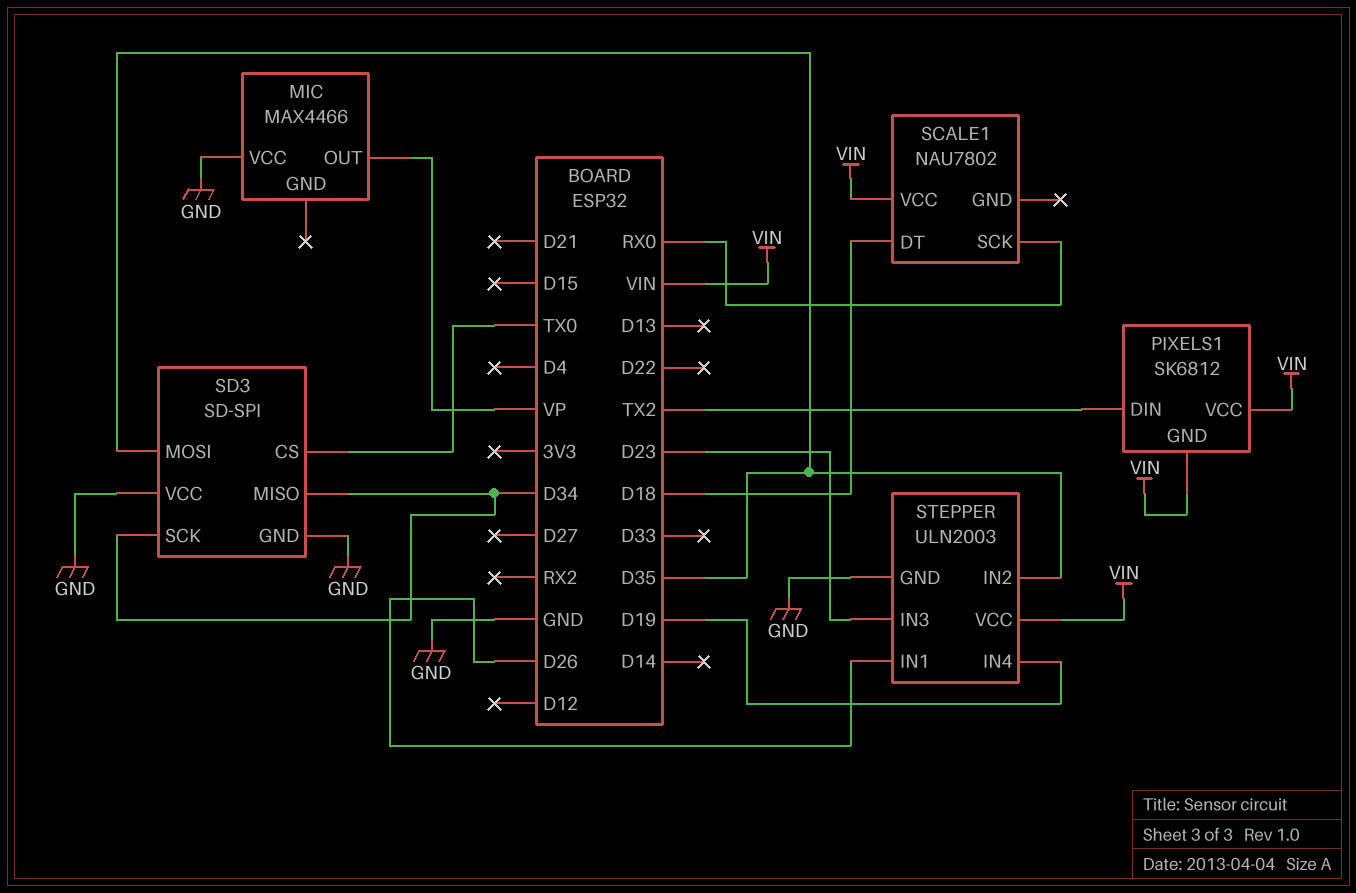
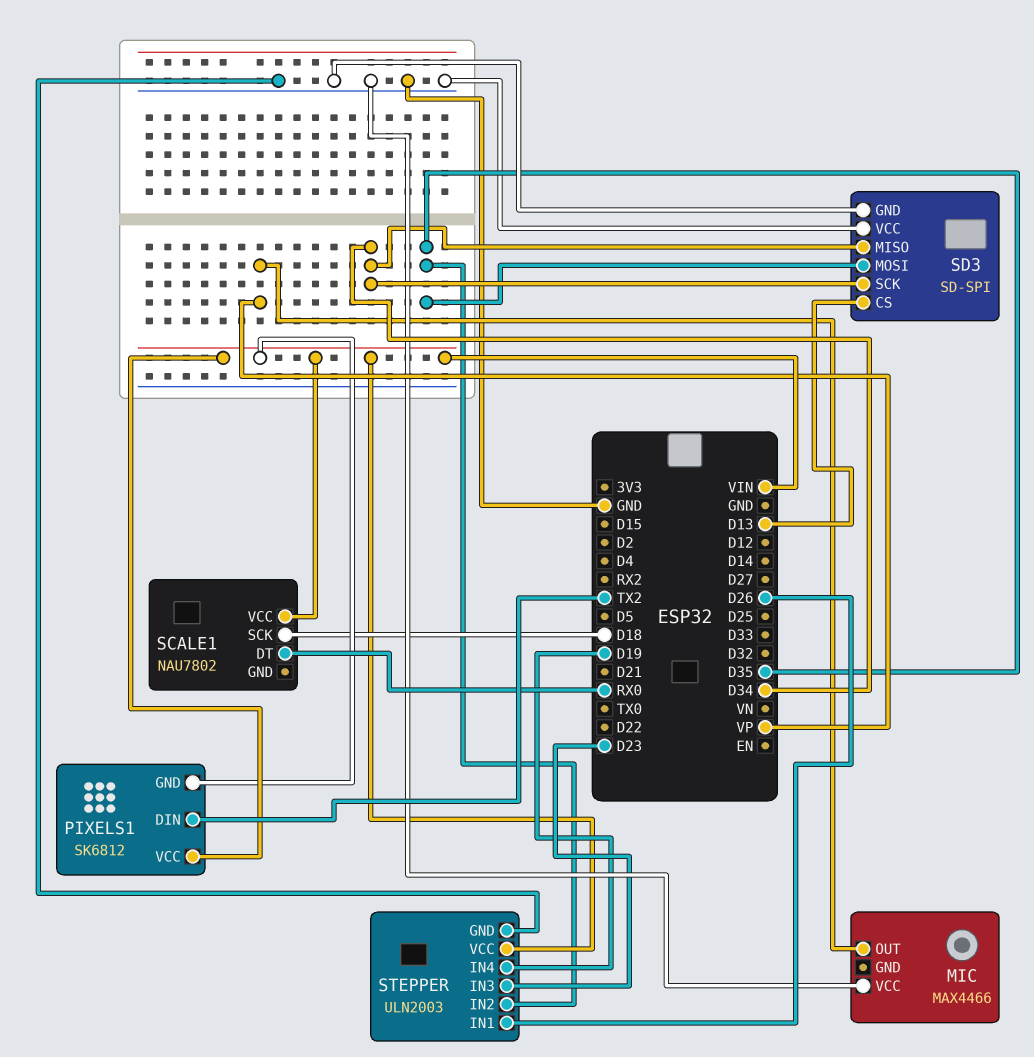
SCALE1 pin DT: D18 -> RX0
SCALE1 pin SCK: RX0 -> D18
SD3 pin CS: TX0 -> D13

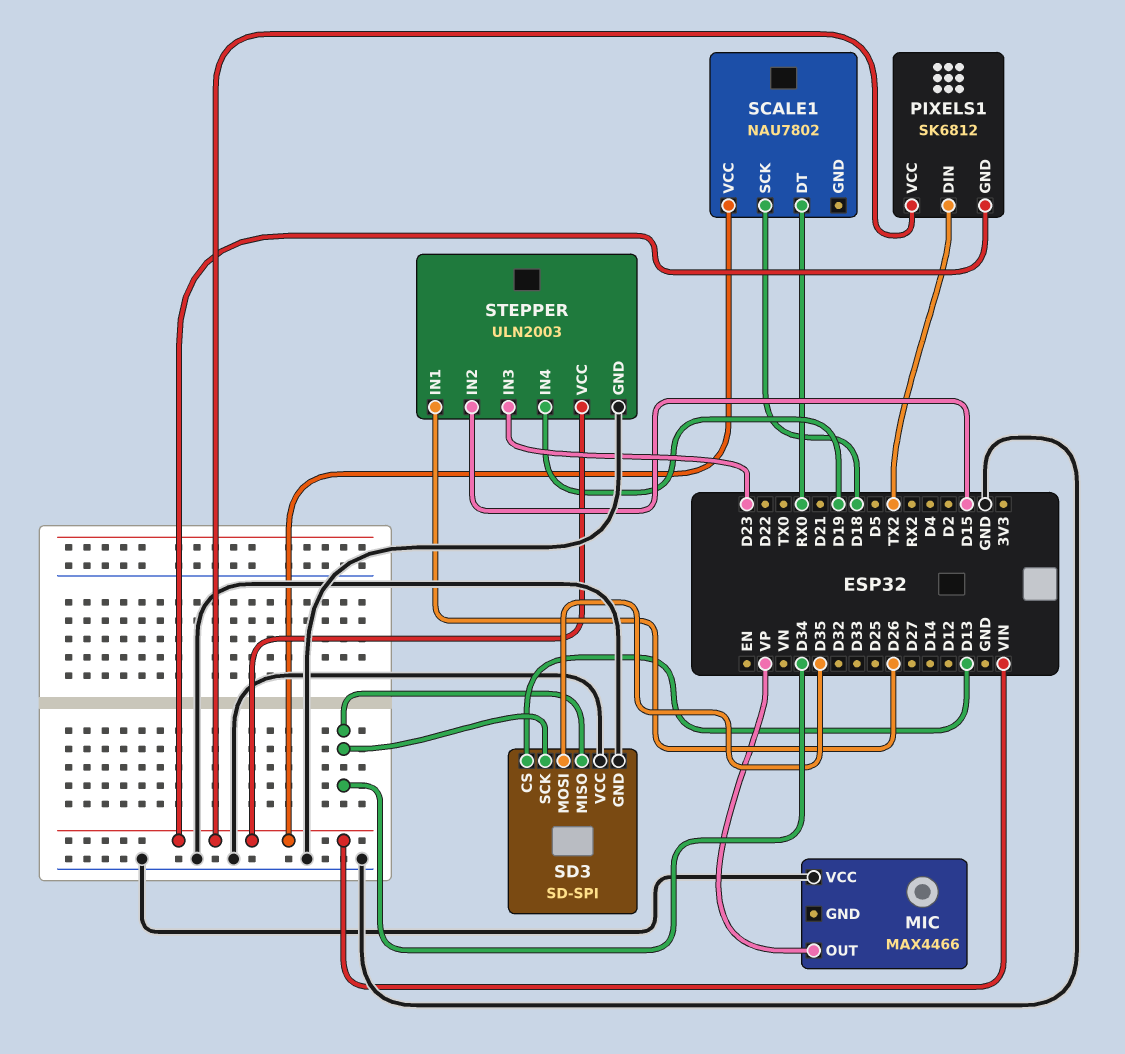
STEPPER pin IN2: D35 -> D15

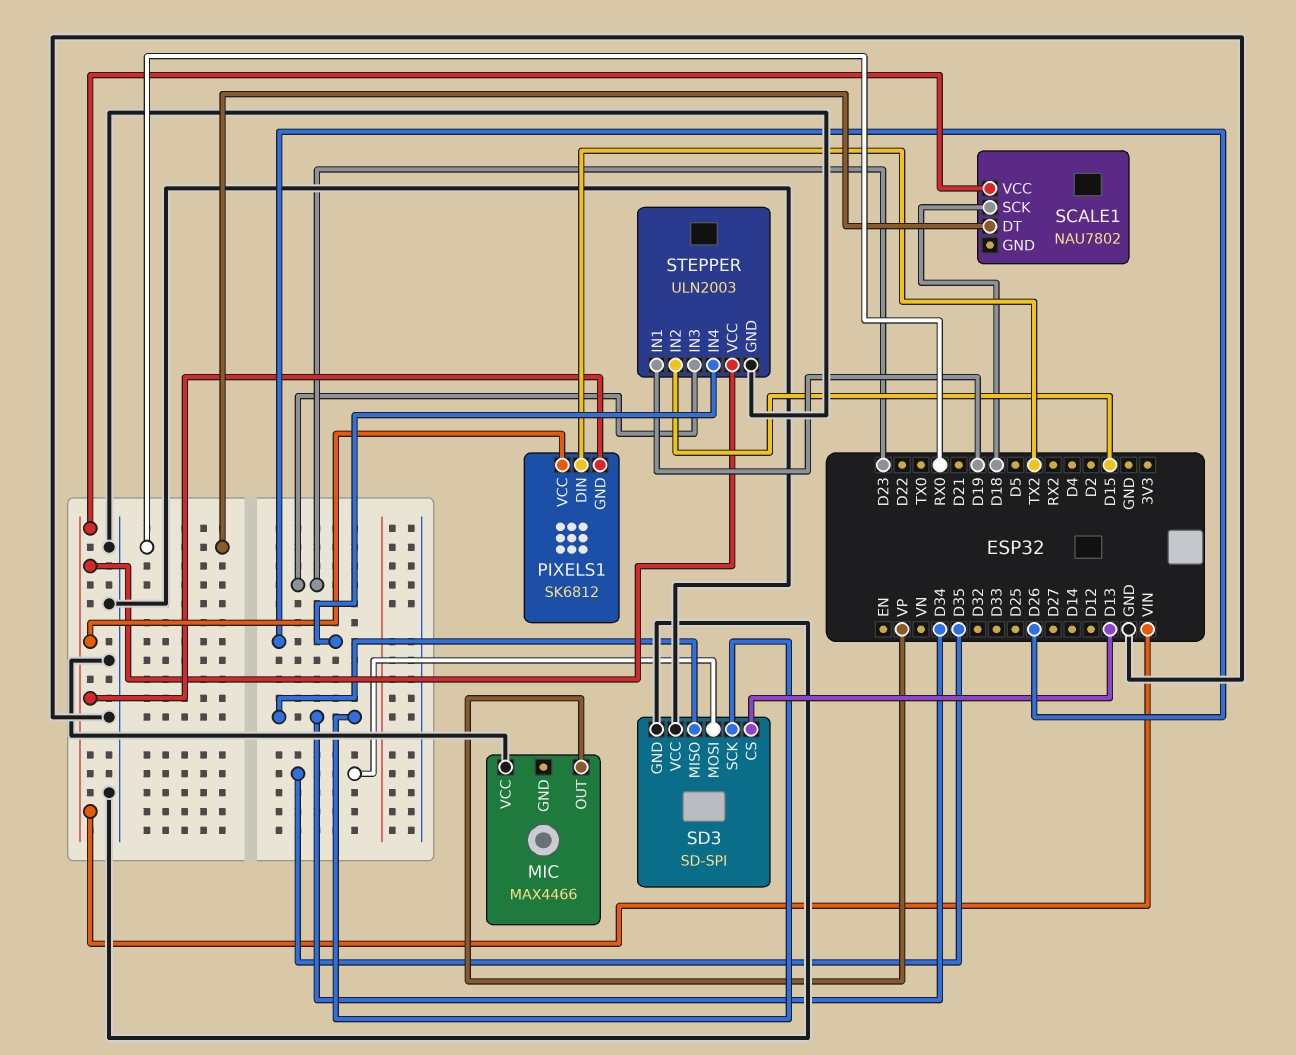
STEPPER pin IN1: D26 -> D19
STEPPER pin IN4: D19 -> D26

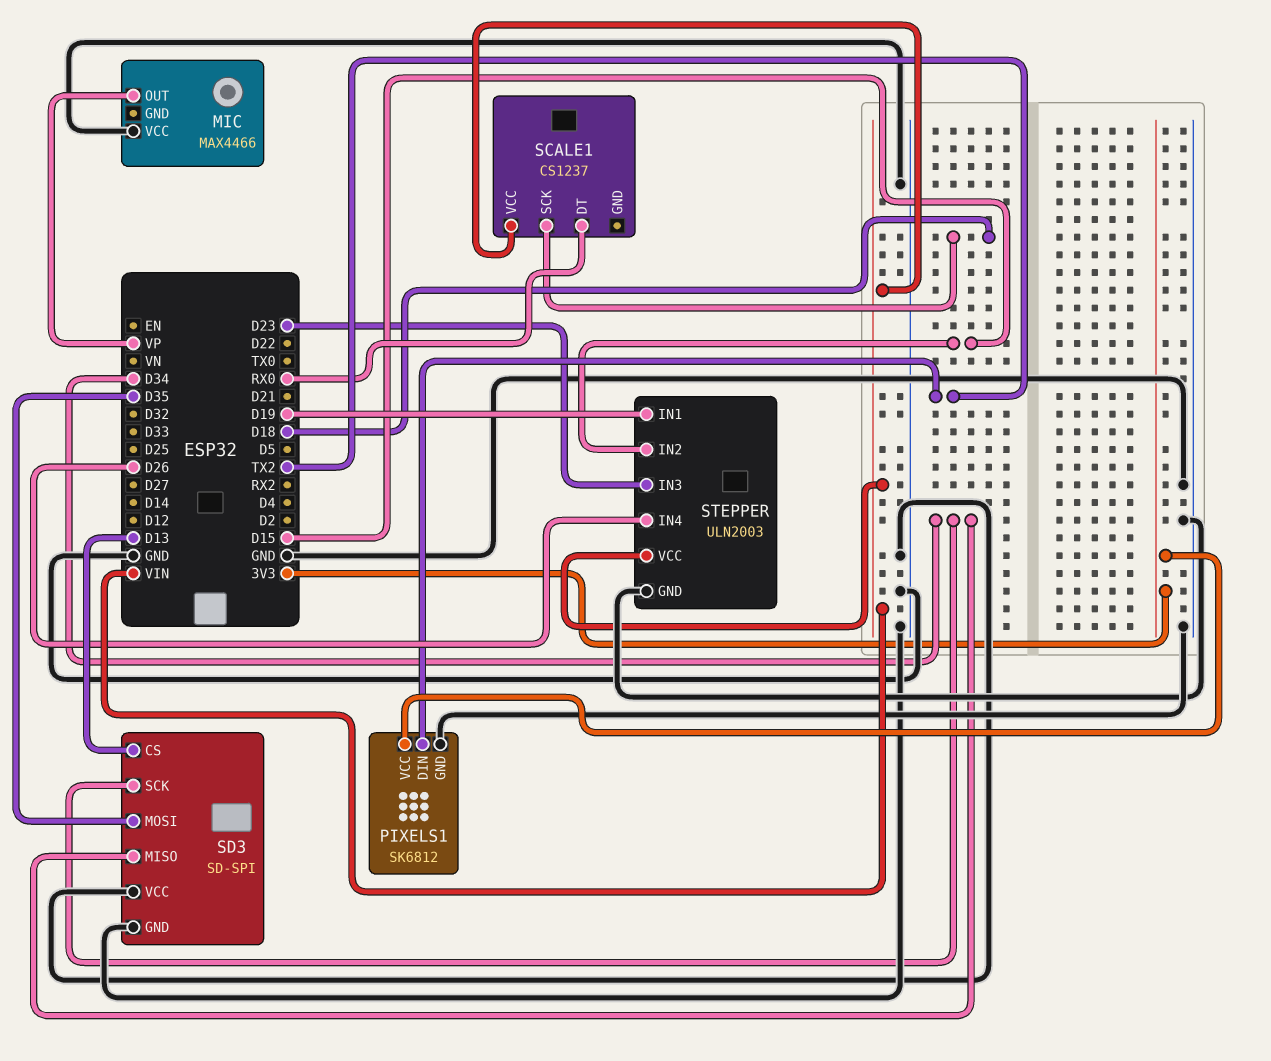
PIXELS1 pin GND: VIN -> GND
PIXELS1 pin VCC: VIN -> 3V3
SCALE1: NAU7802 -> CS1237

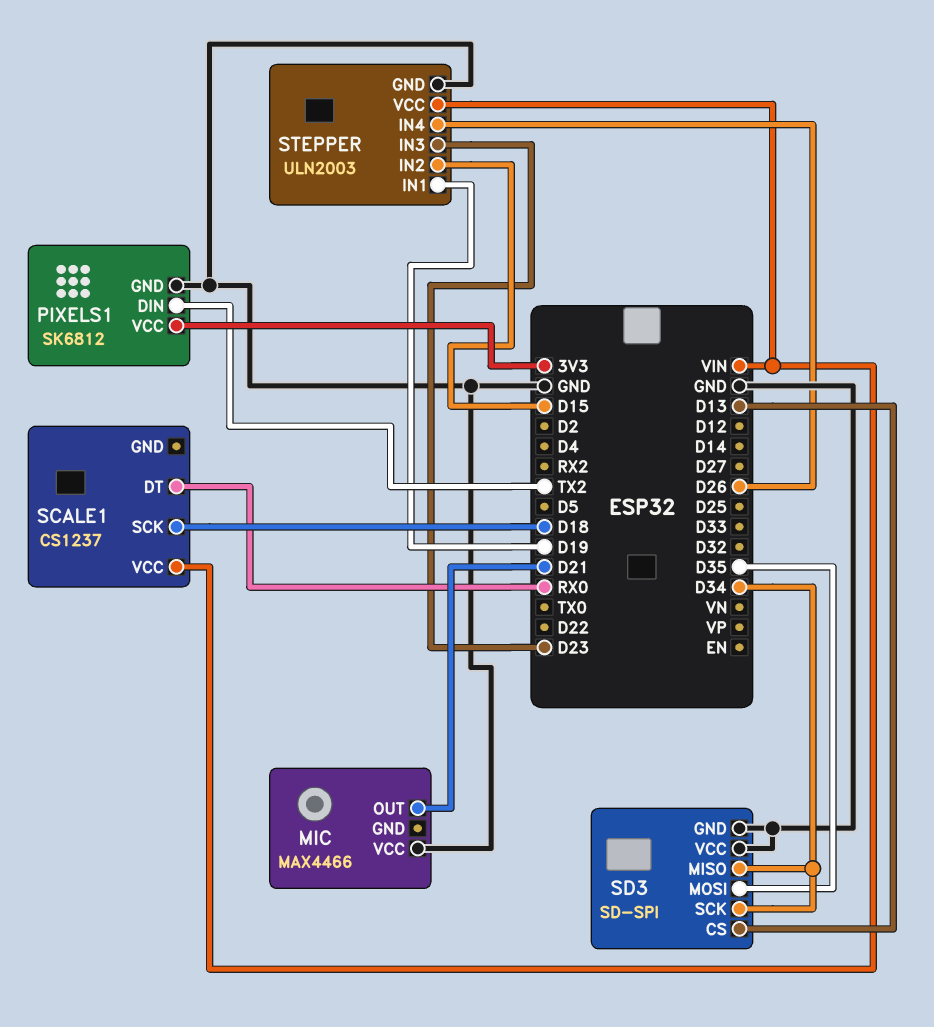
MIC pin OUT: VP -> D21

